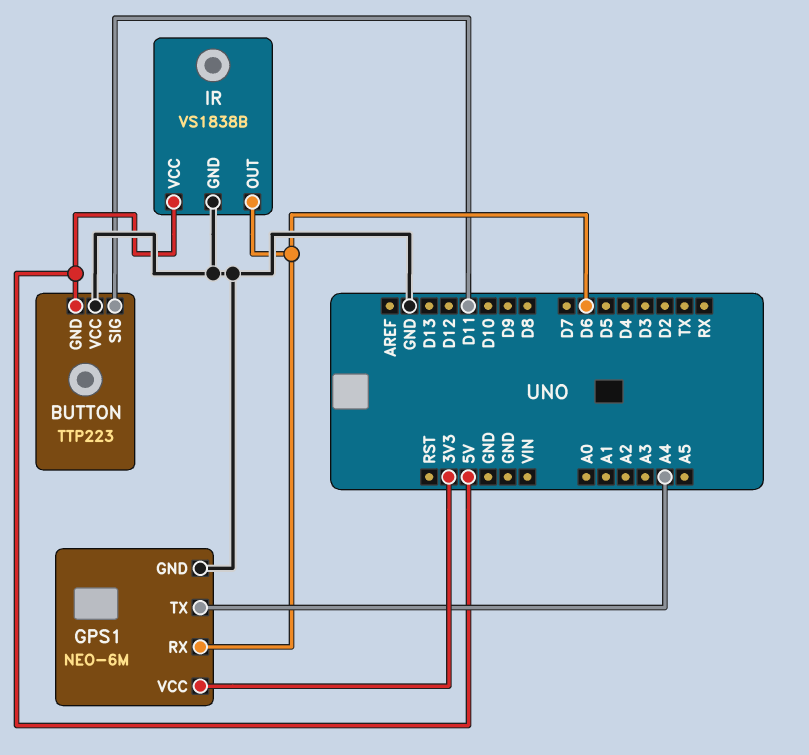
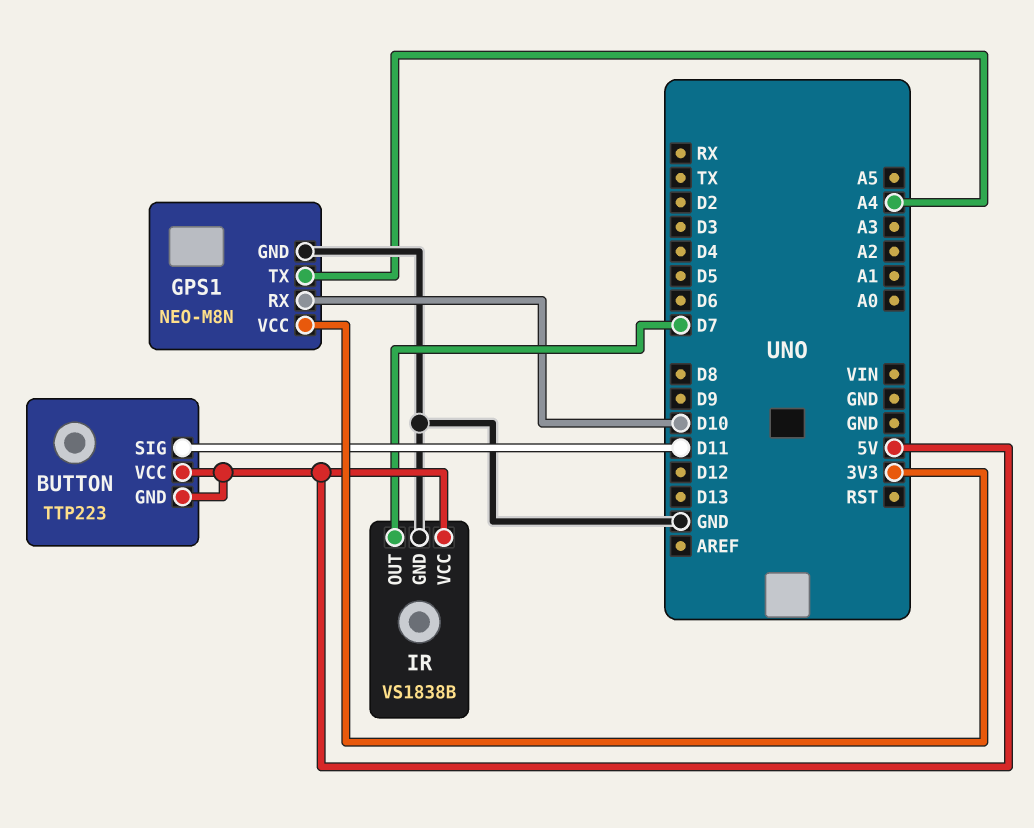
BUTTON pin VCC: GND -> 5V
GPS1: NEO-6M -> NEO-M8N
GPS1 pin RX: D6 -> D10
IR pin OUT: D6 -> D7

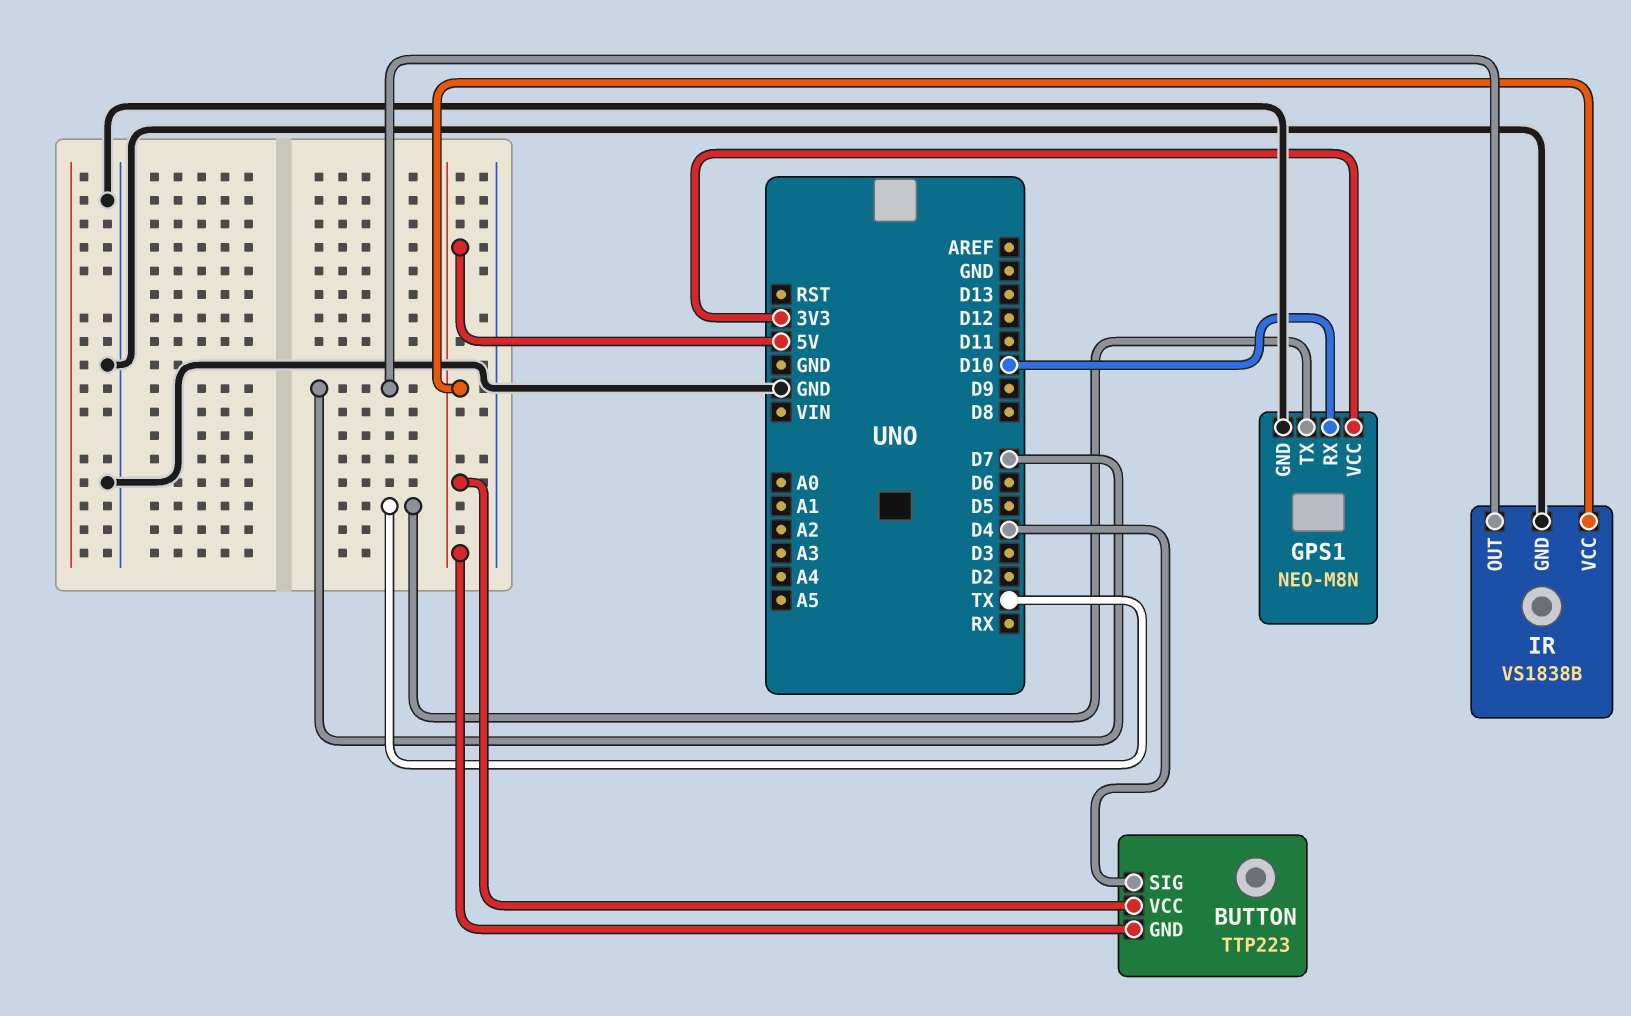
BUTTON pin SIG: D11 -> D4
GPS1 pin TX: A4 -> TX

